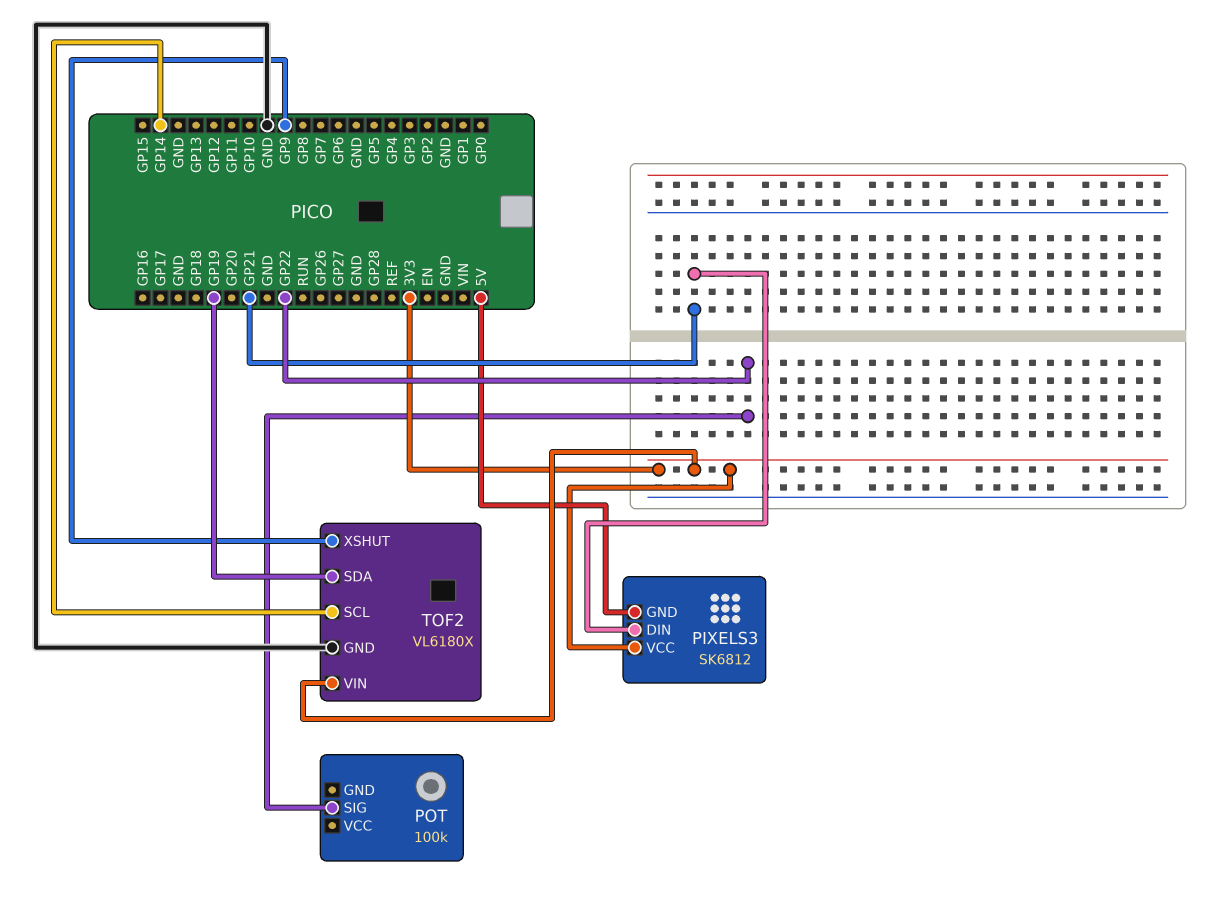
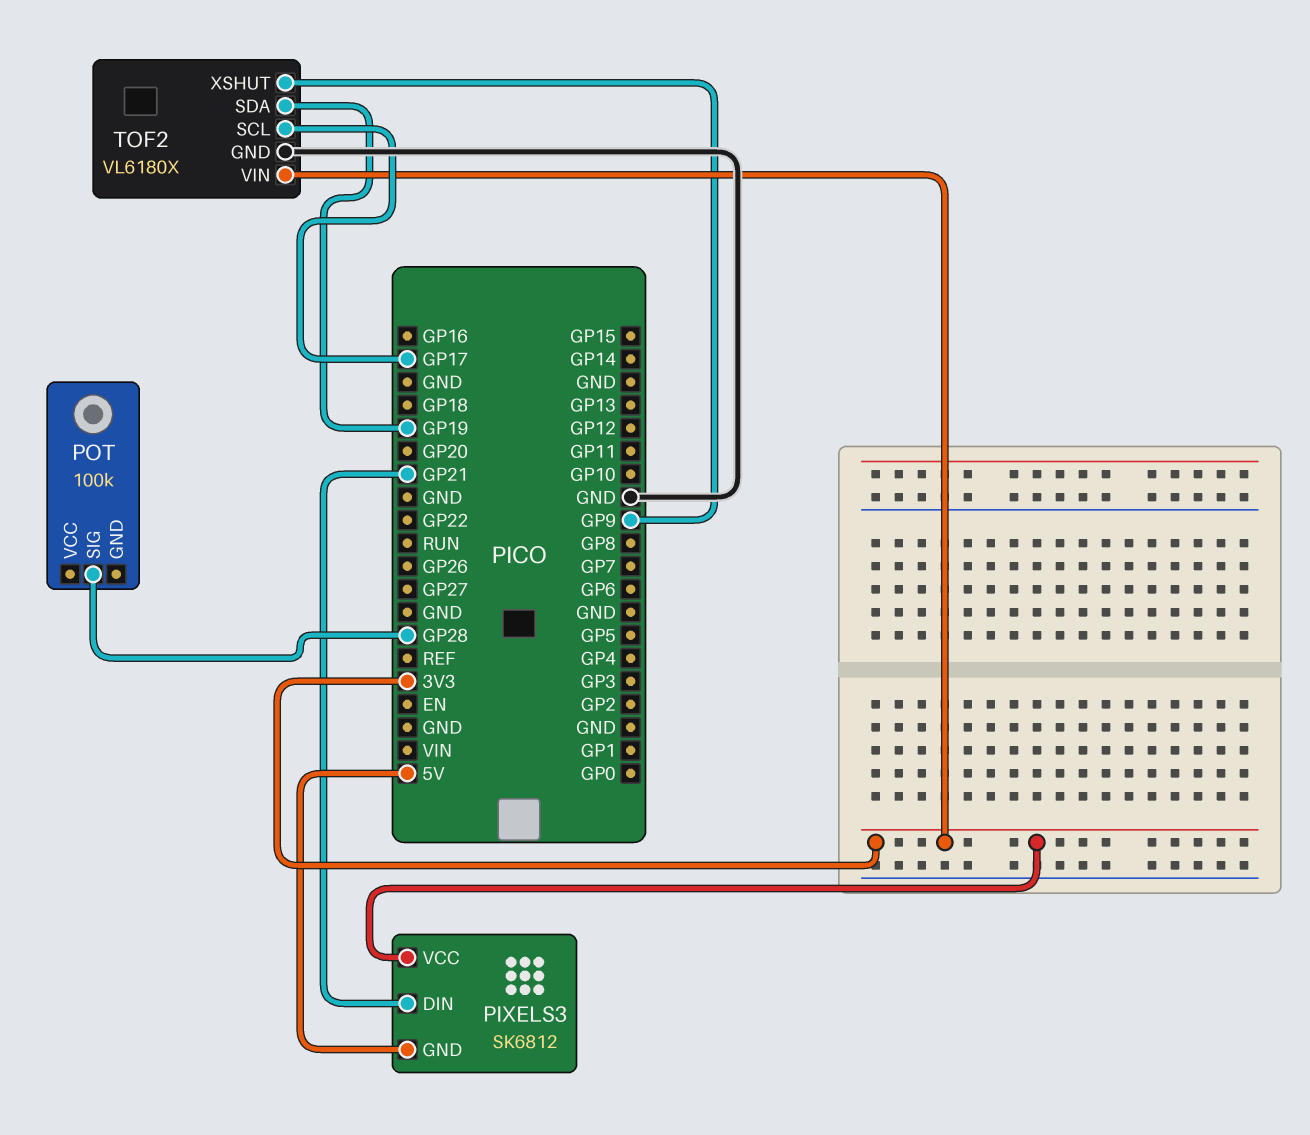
POT pin SIG: GP22 -> GP28
TOF2 pin SCL: GP14 -> GP17

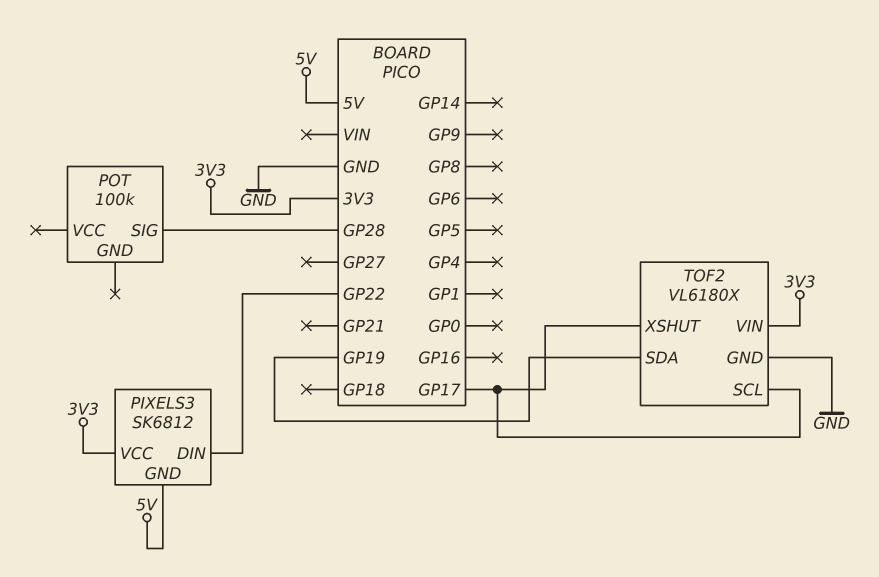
PIXELS3 pin DIN: GP21 -> GP22
TOF2 pin XSHUT: GP9 -> GP17

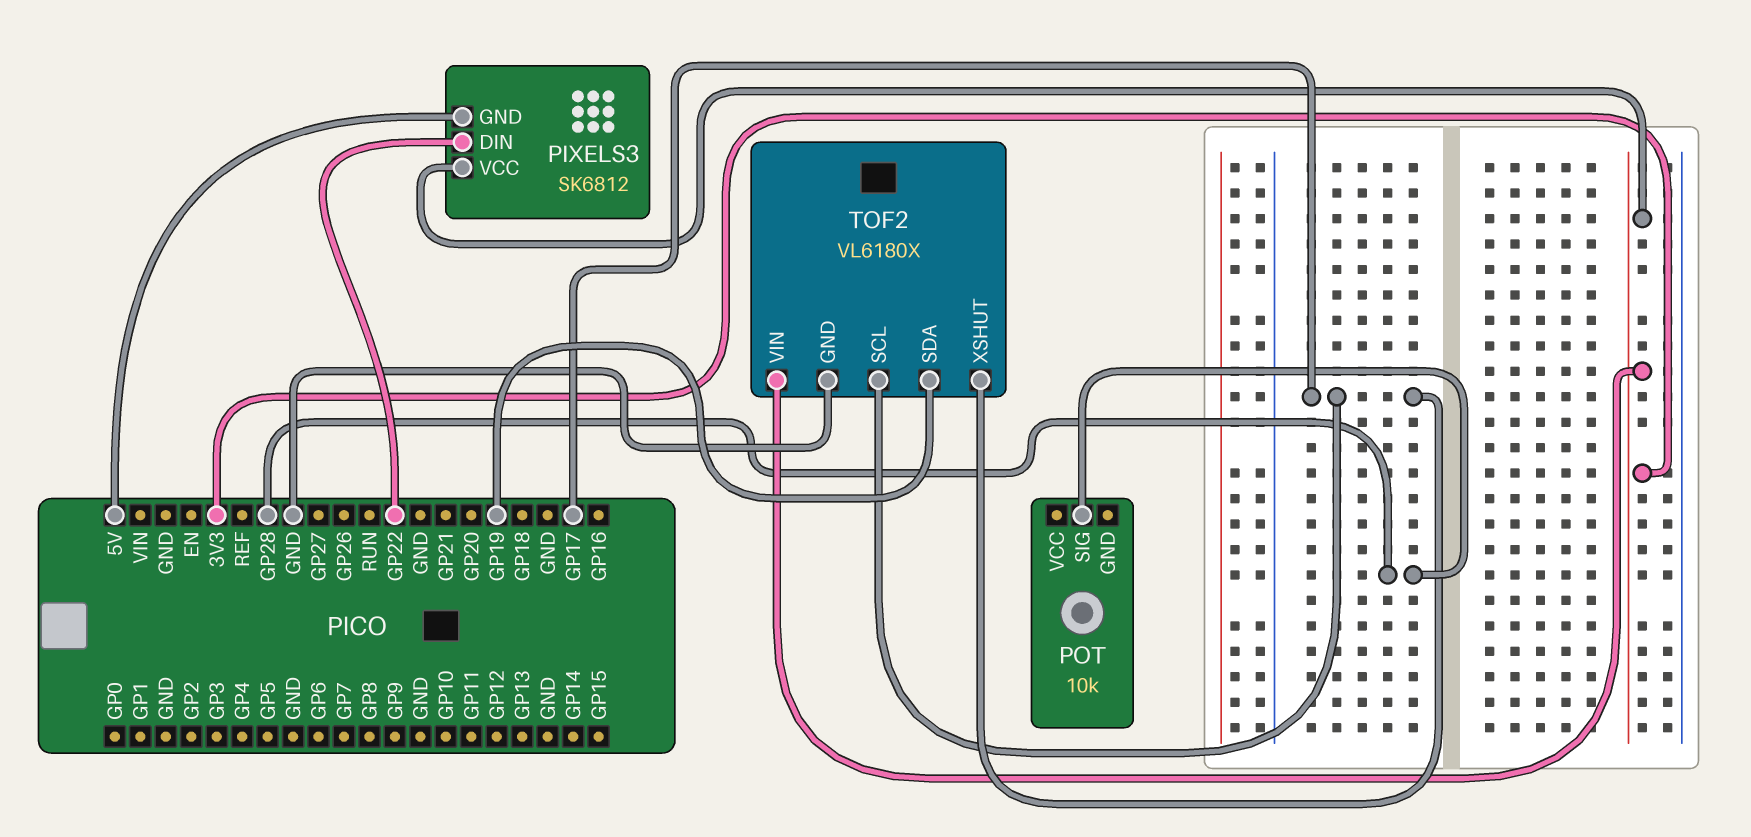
POT: 100k -> 10k

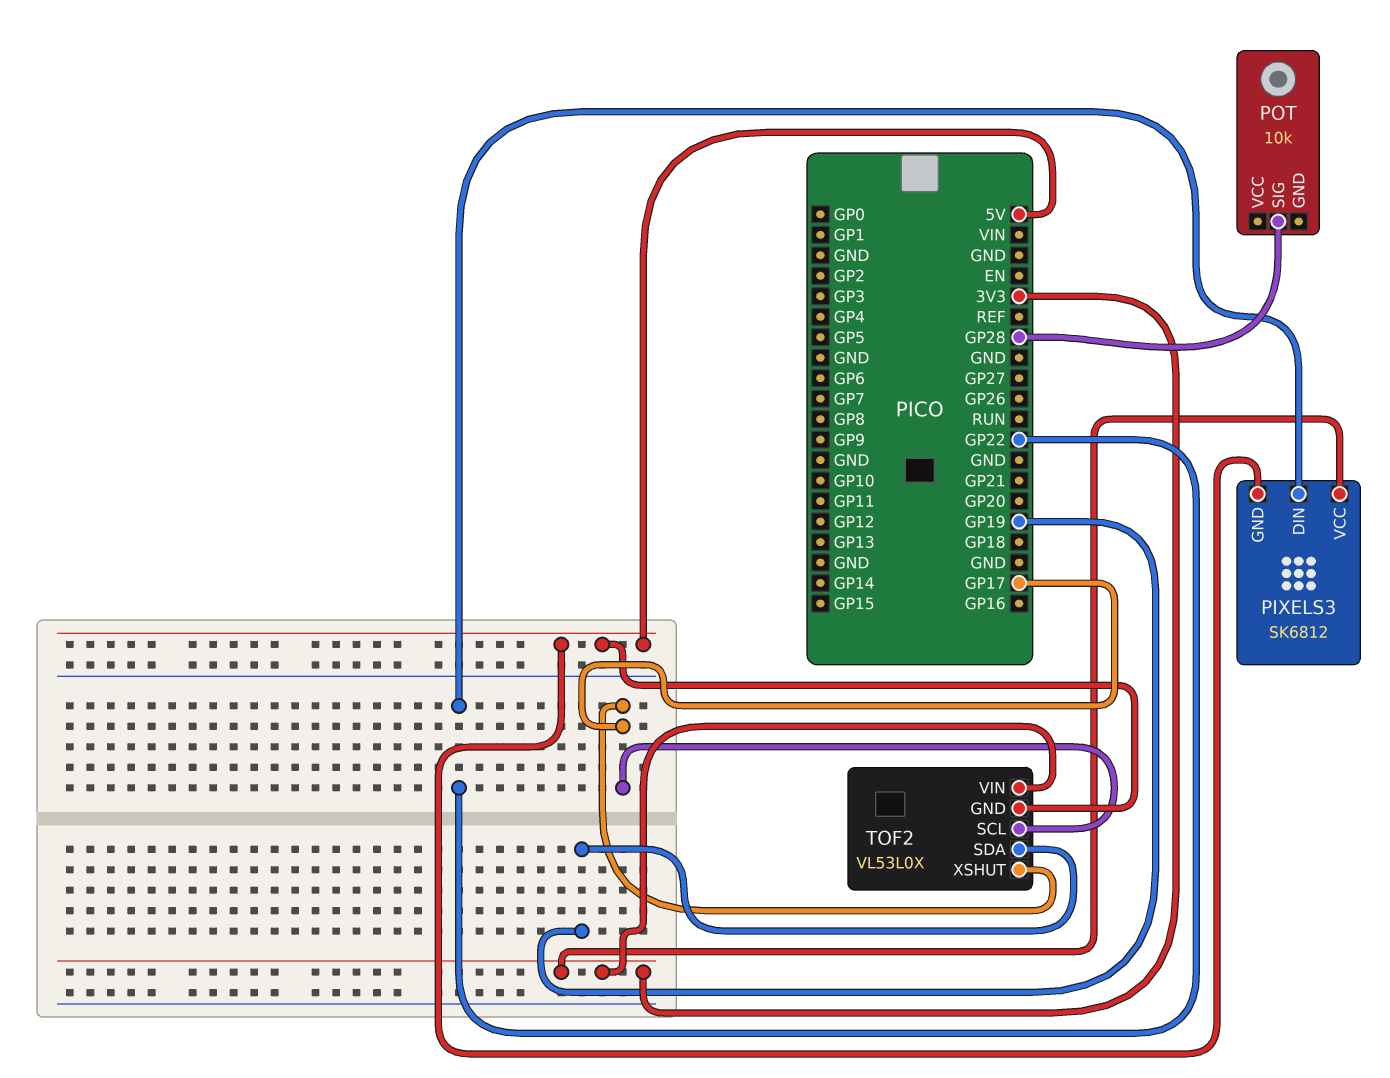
TOF2: VL6180X -> VL53L0X
TOF2 pin GND: GND -> 5V

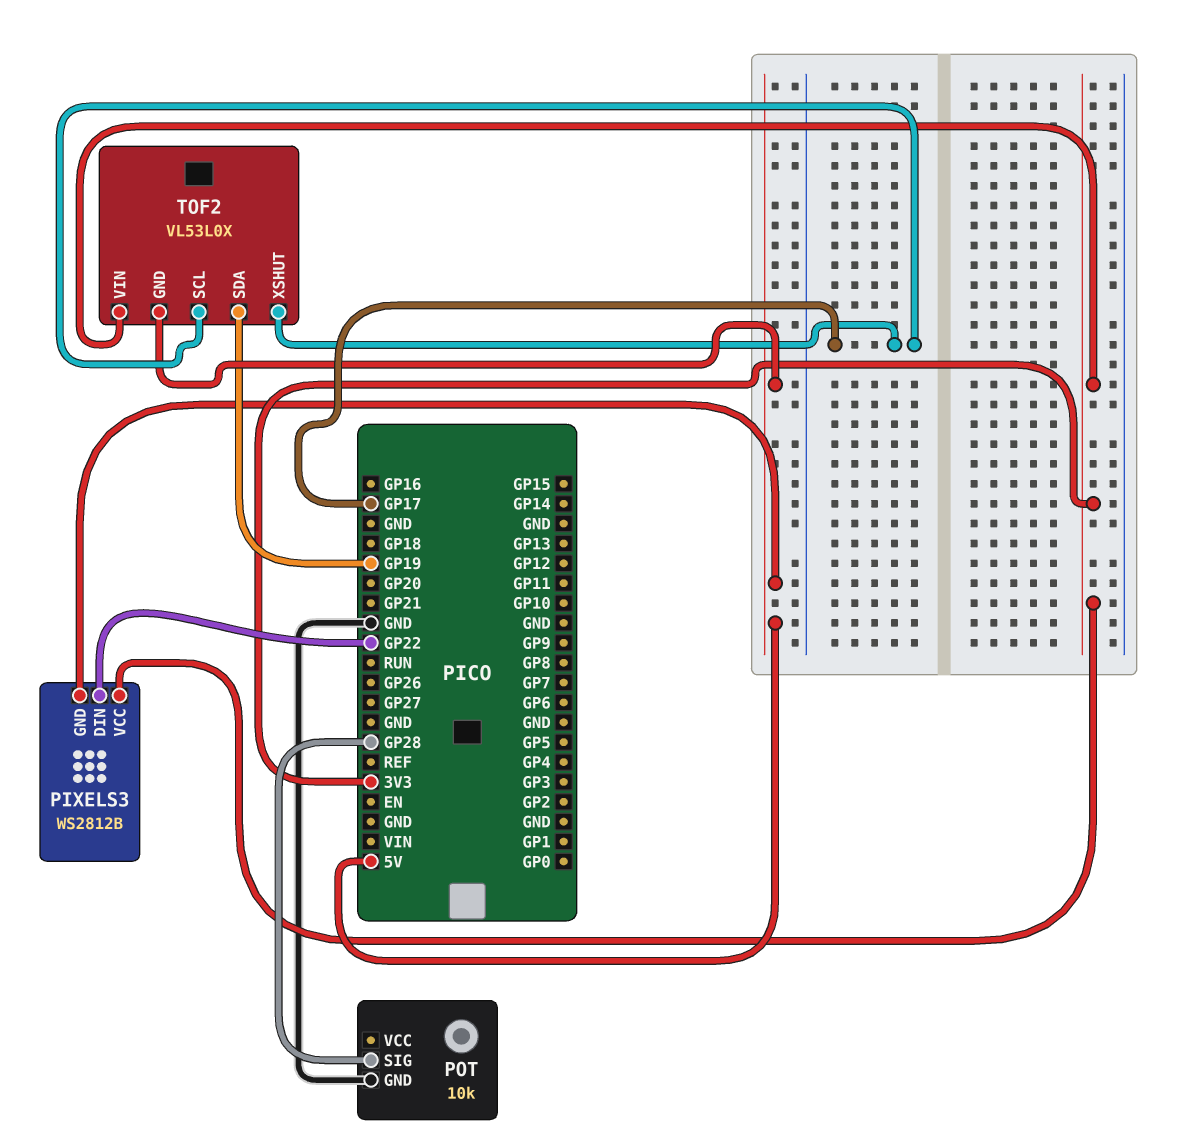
PIXELS3: SK6812 -> WS2812B
POT pin GND: none -> GND

